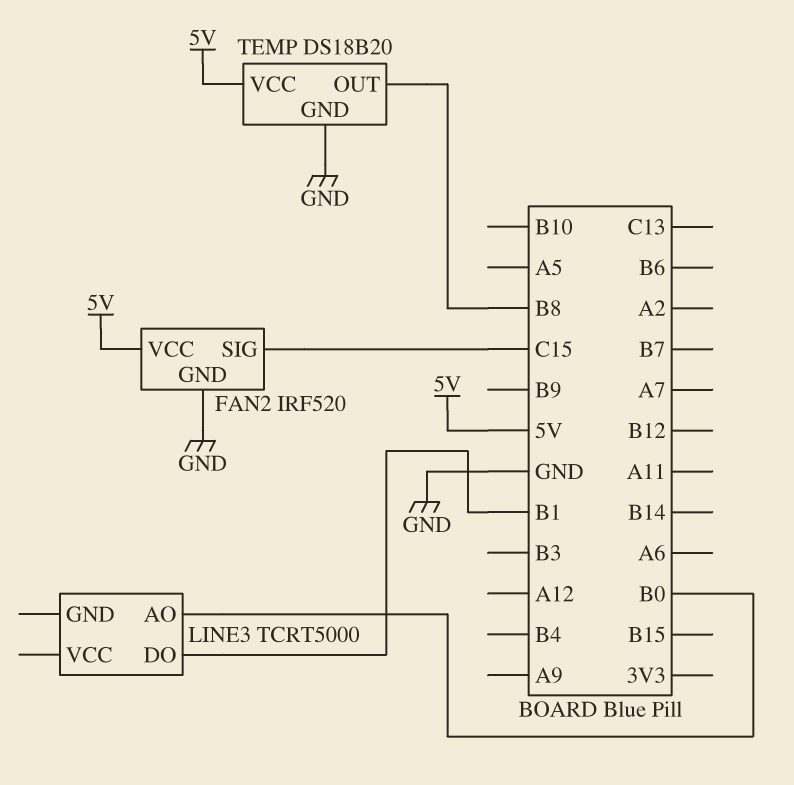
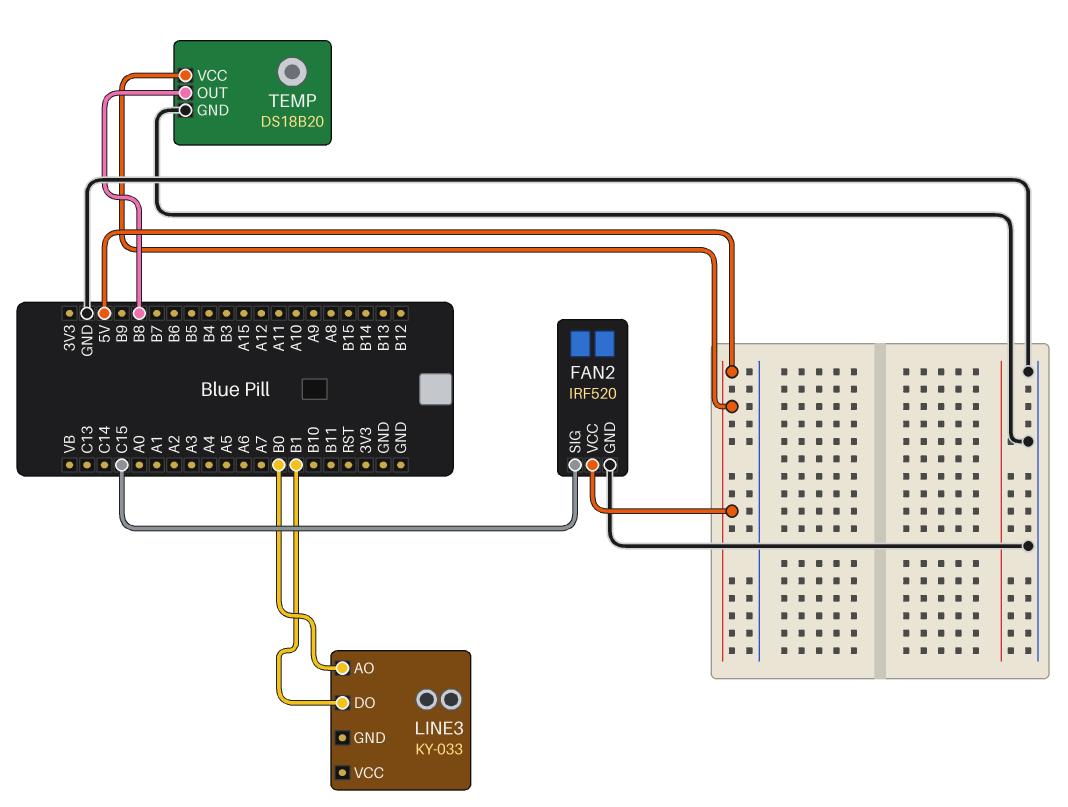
LINE3: TCRT5000 -> KY-033

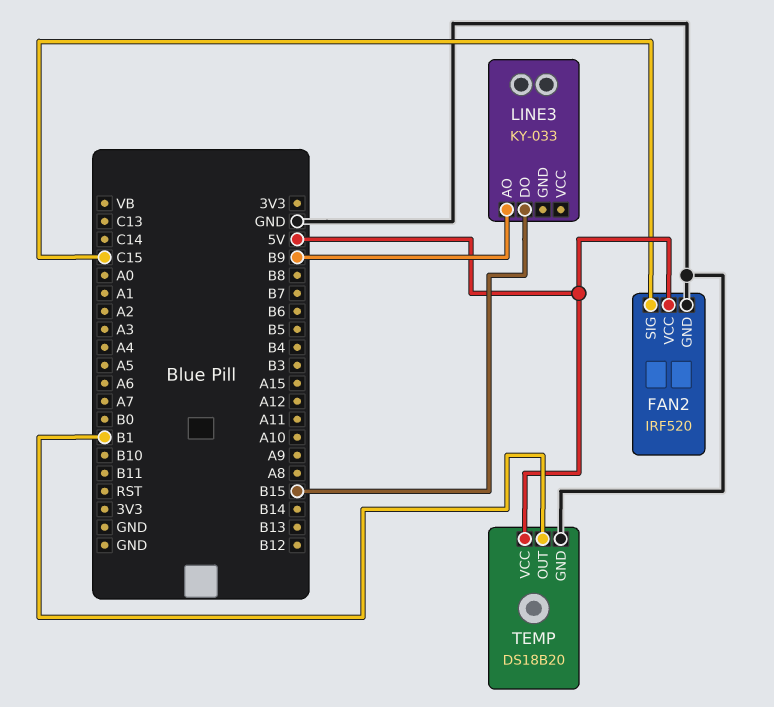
LINE3 pin AO: B0 -> B9
LINE3 pin DO: B1 -> B15
TEMP pin OUT: B8 -> B1

